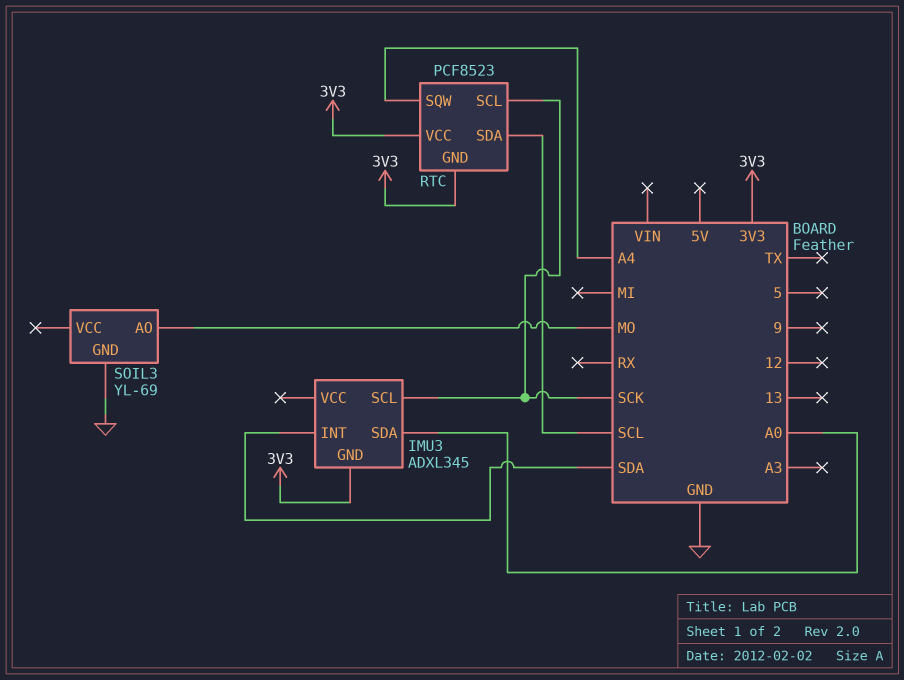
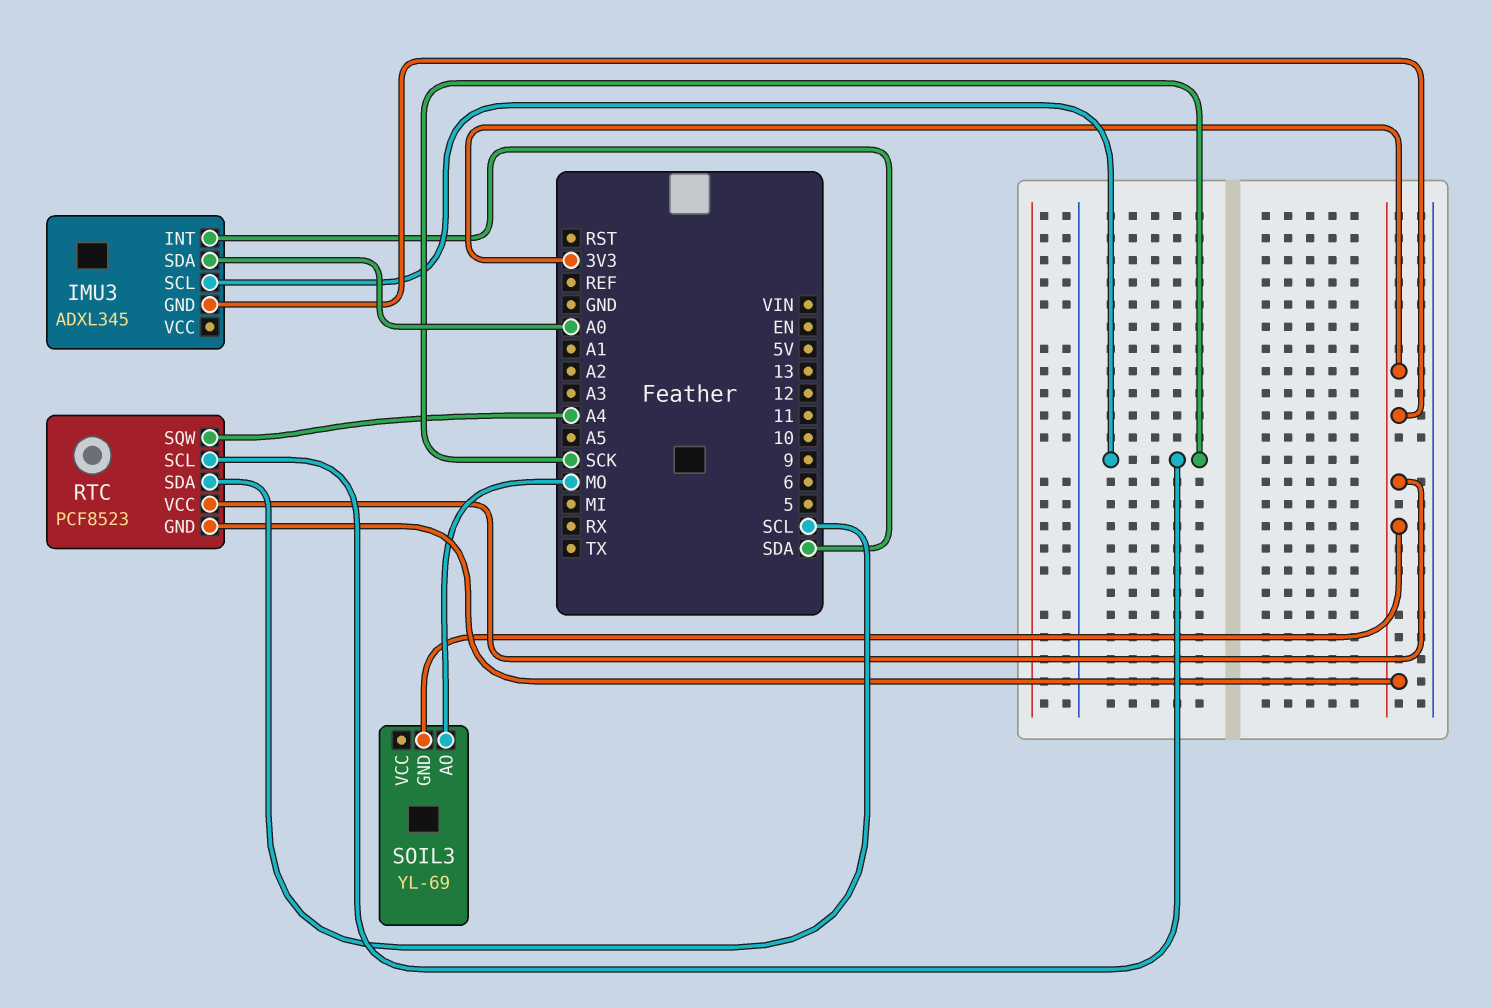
SOIL3 pin GND: GND -> 3V3

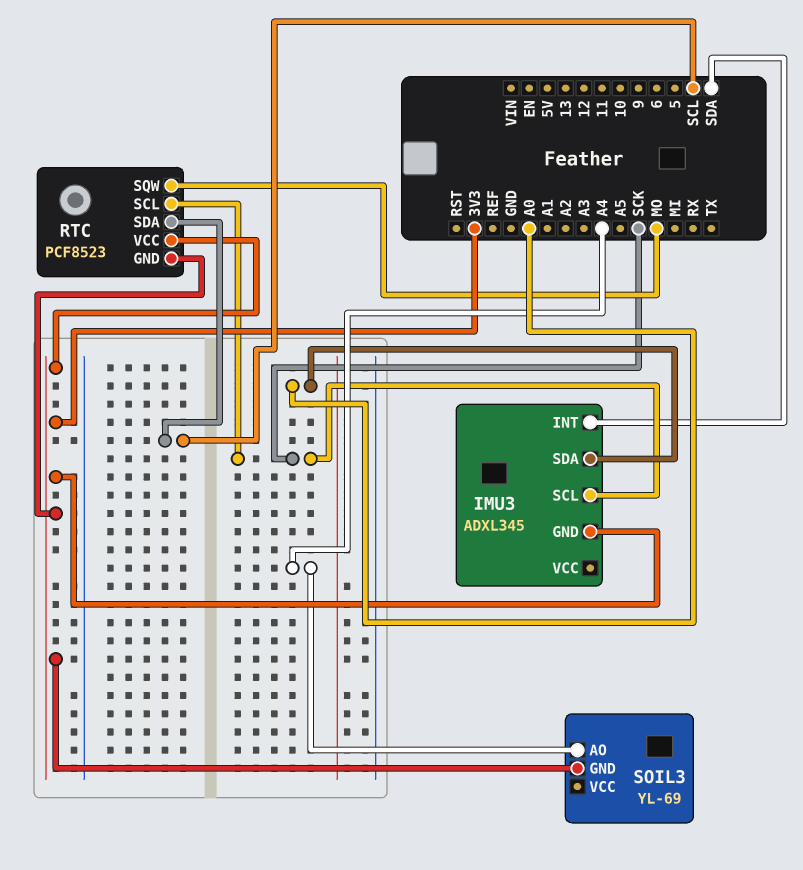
RTC pin SQW: A4 -> MO
SOIL3 pin AO: MO -> A4

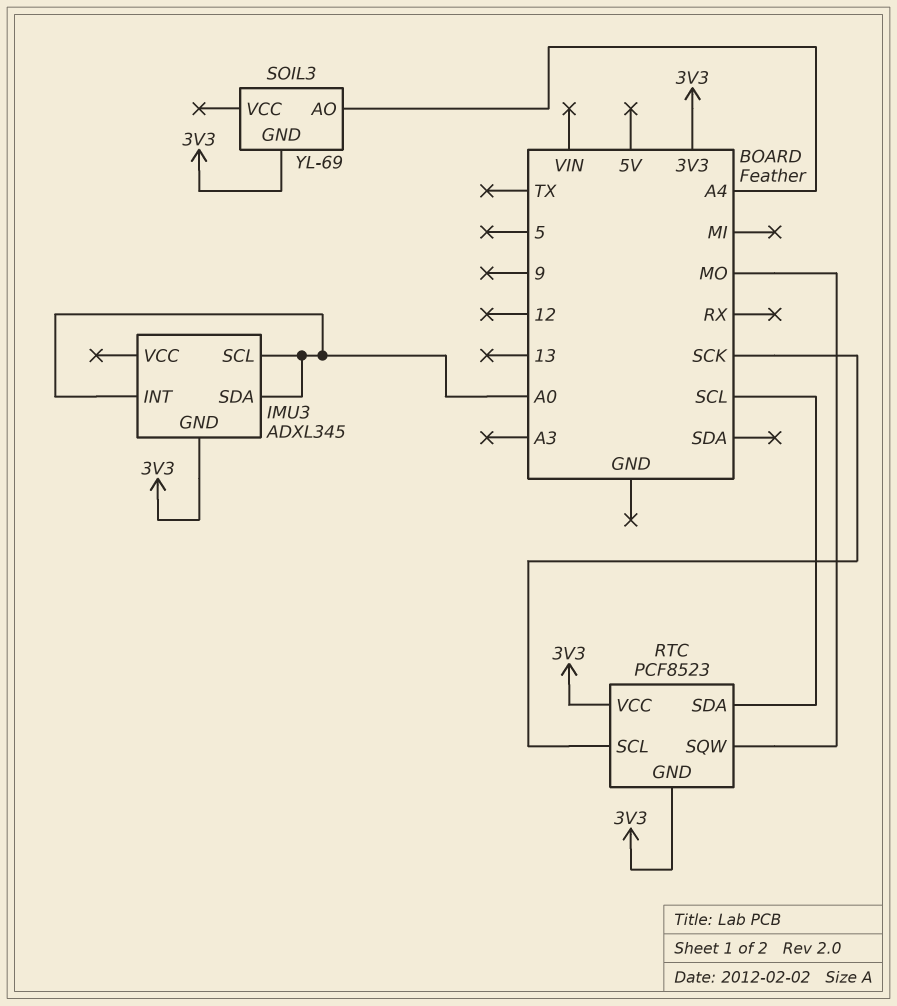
IMU3 pin INT: SDA -> A0
IMU3 pin SCL: SCK -> A0

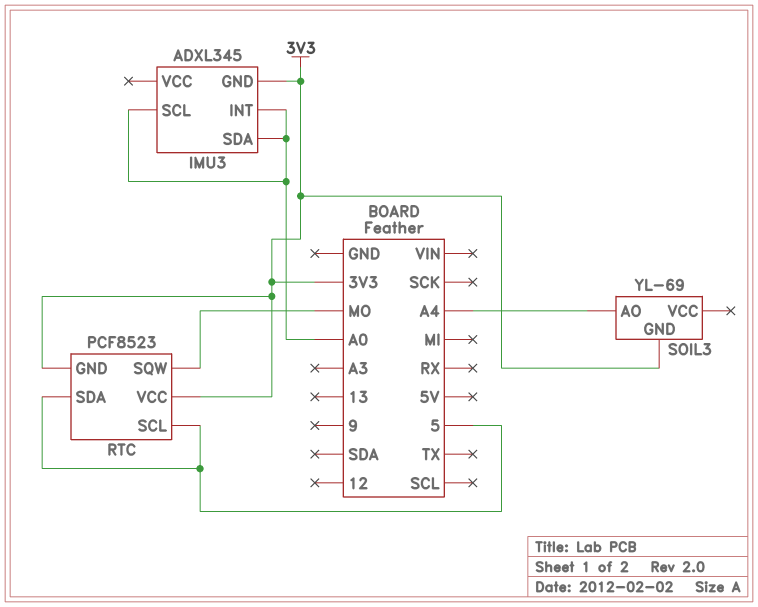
RTC pin SCL: SCK -> 5
RTC pin SDA: SCL -> 5

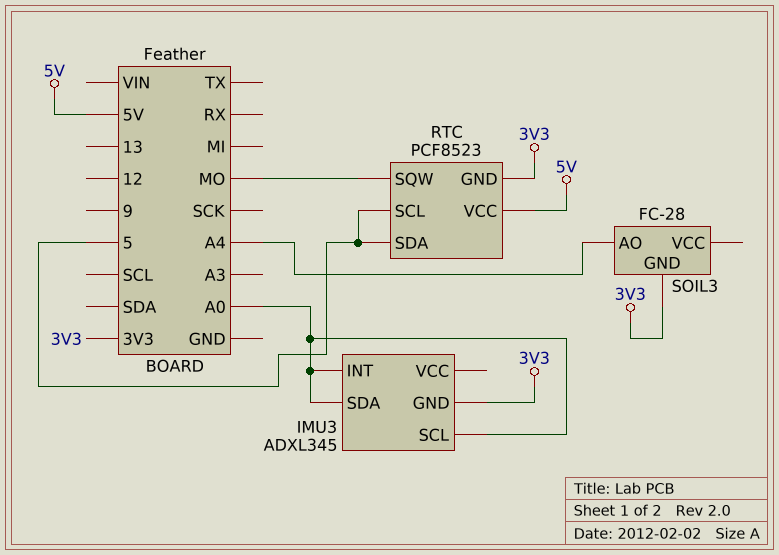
RTC pin VCC: 3V3 -> 5V
SOIL3: YL-69 -> FC-28

